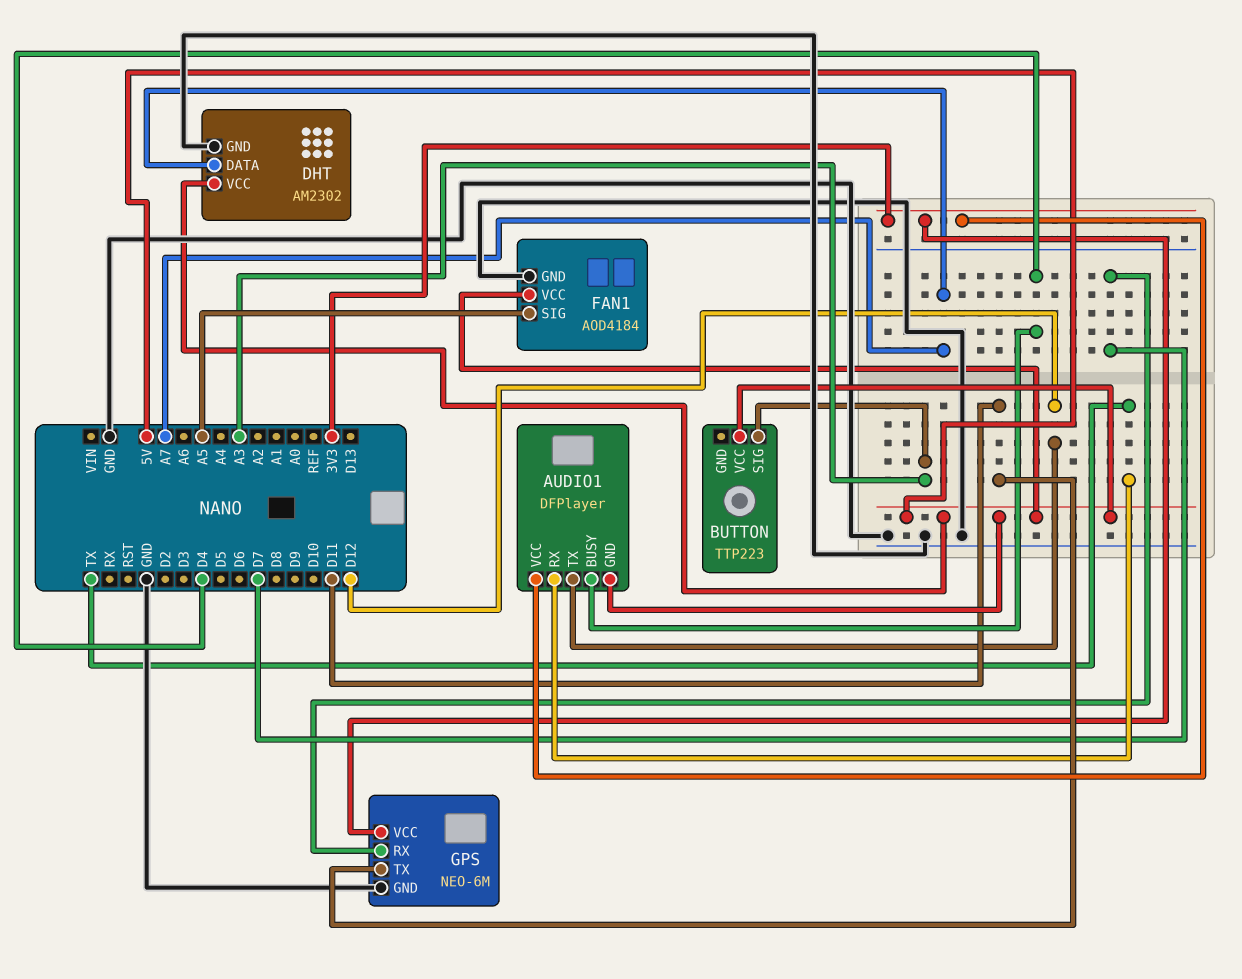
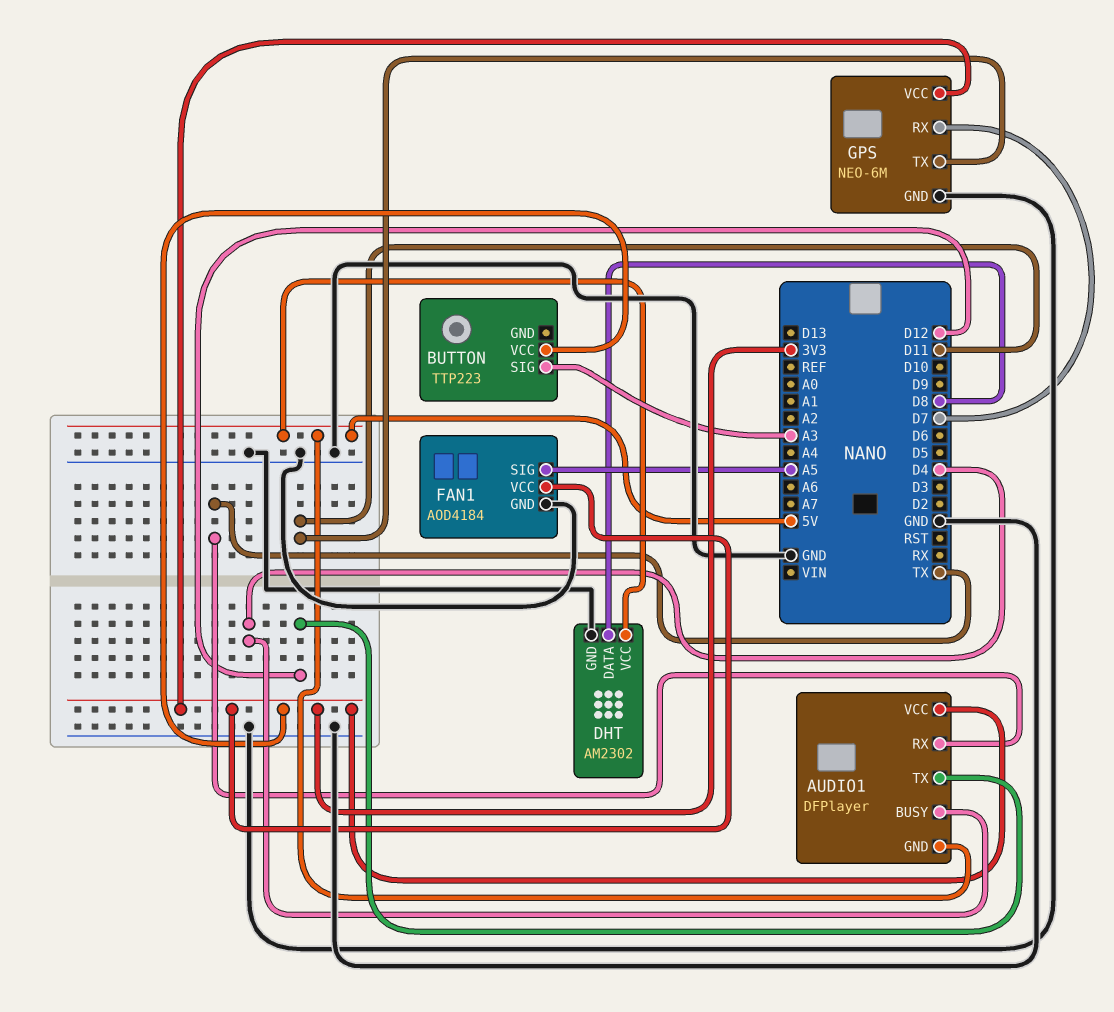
BUTTON pin VCC: 5V -> 3V3
DHT pin DATA: A7 -> D8
FAN1 pin VCC: 5V -> 3V3

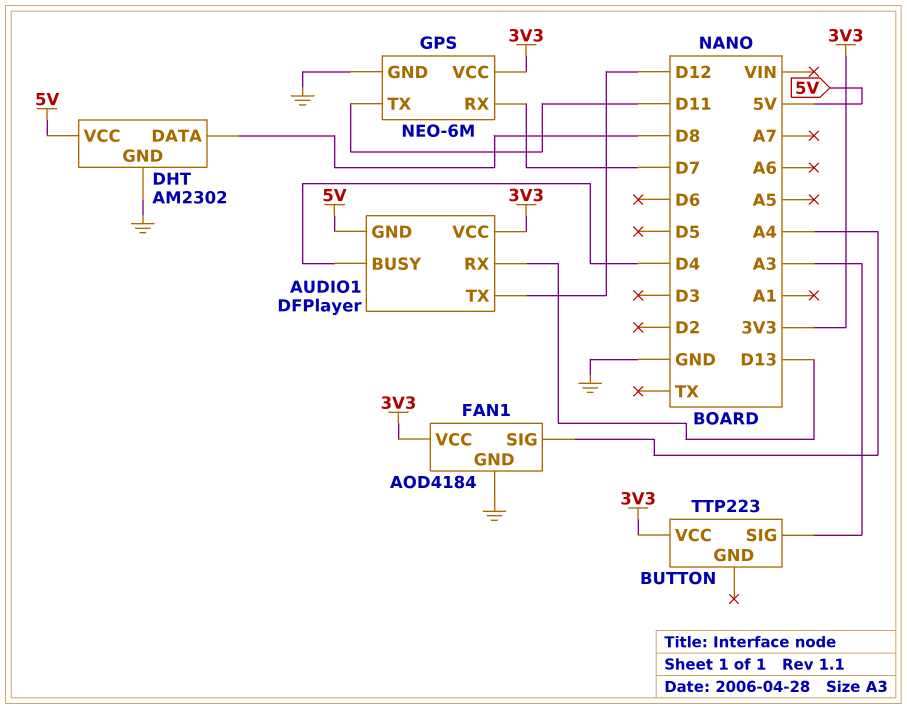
AUDIO1 pin RX: TX -> D13
FAN1 pin SIG: A5 -> A4

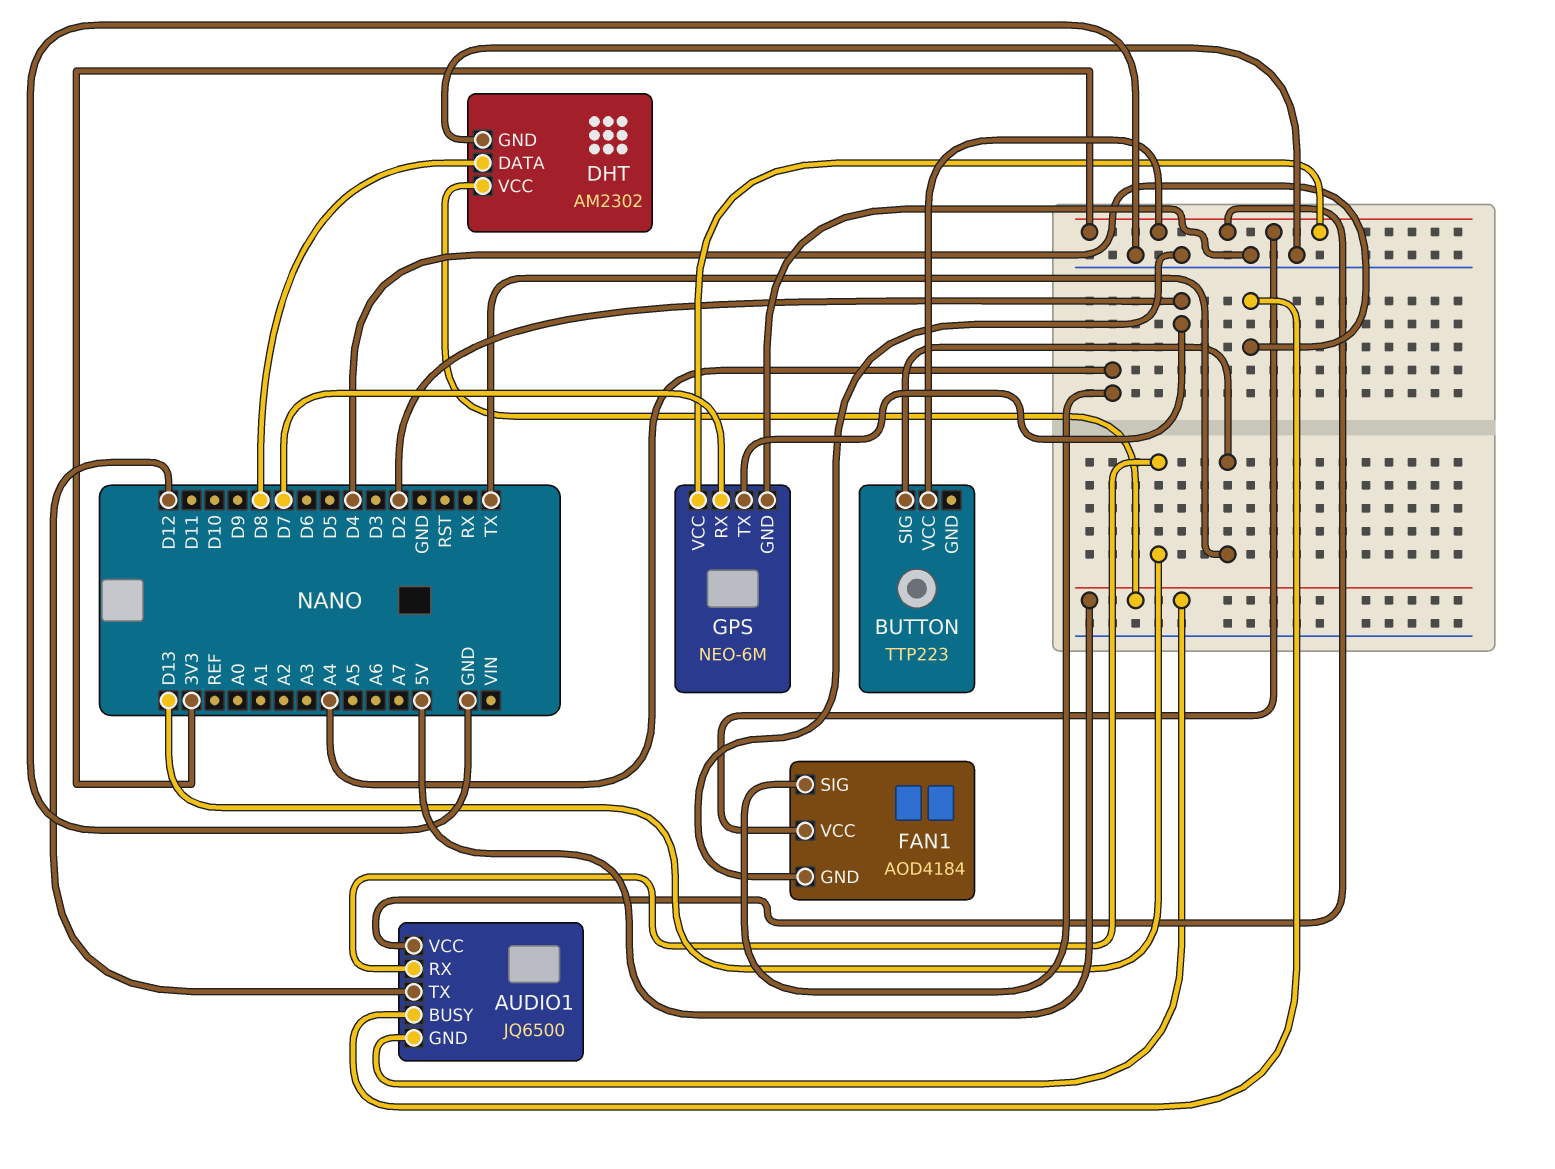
AUDIO1: DFPlayer -> JQ6500
BUTTON pin SIG: A3 -> TX
GPS pin TX: D11 -> D2

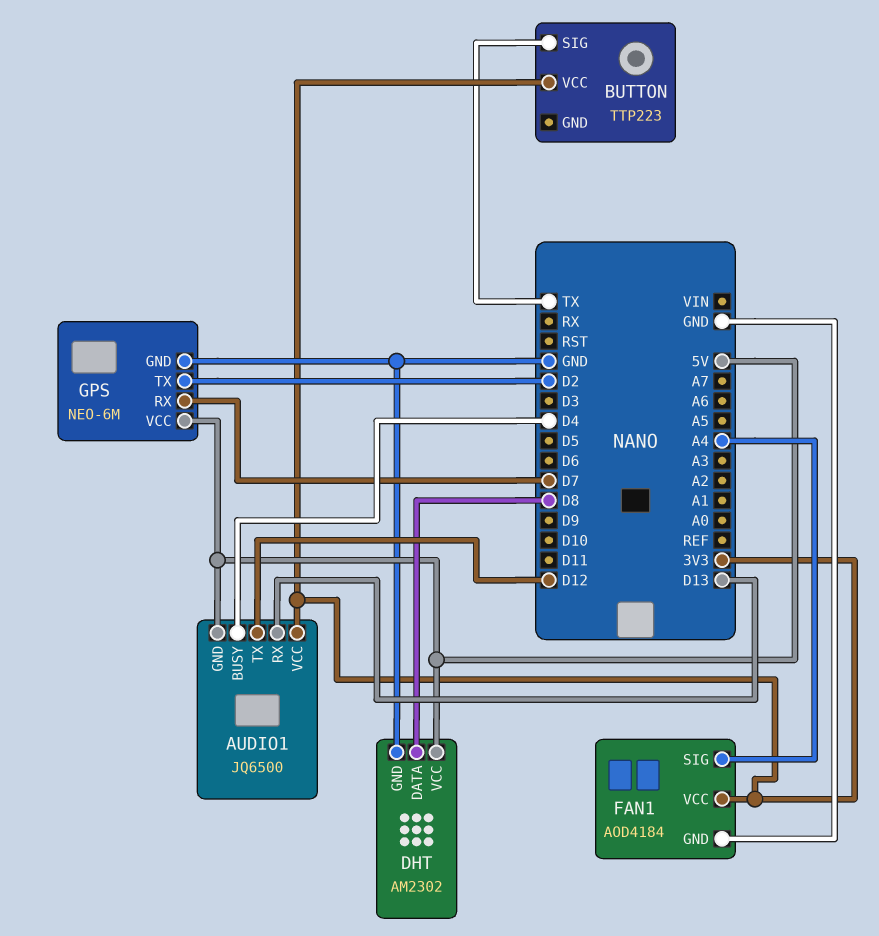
GPS pin VCC: 3V3 -> 5V

